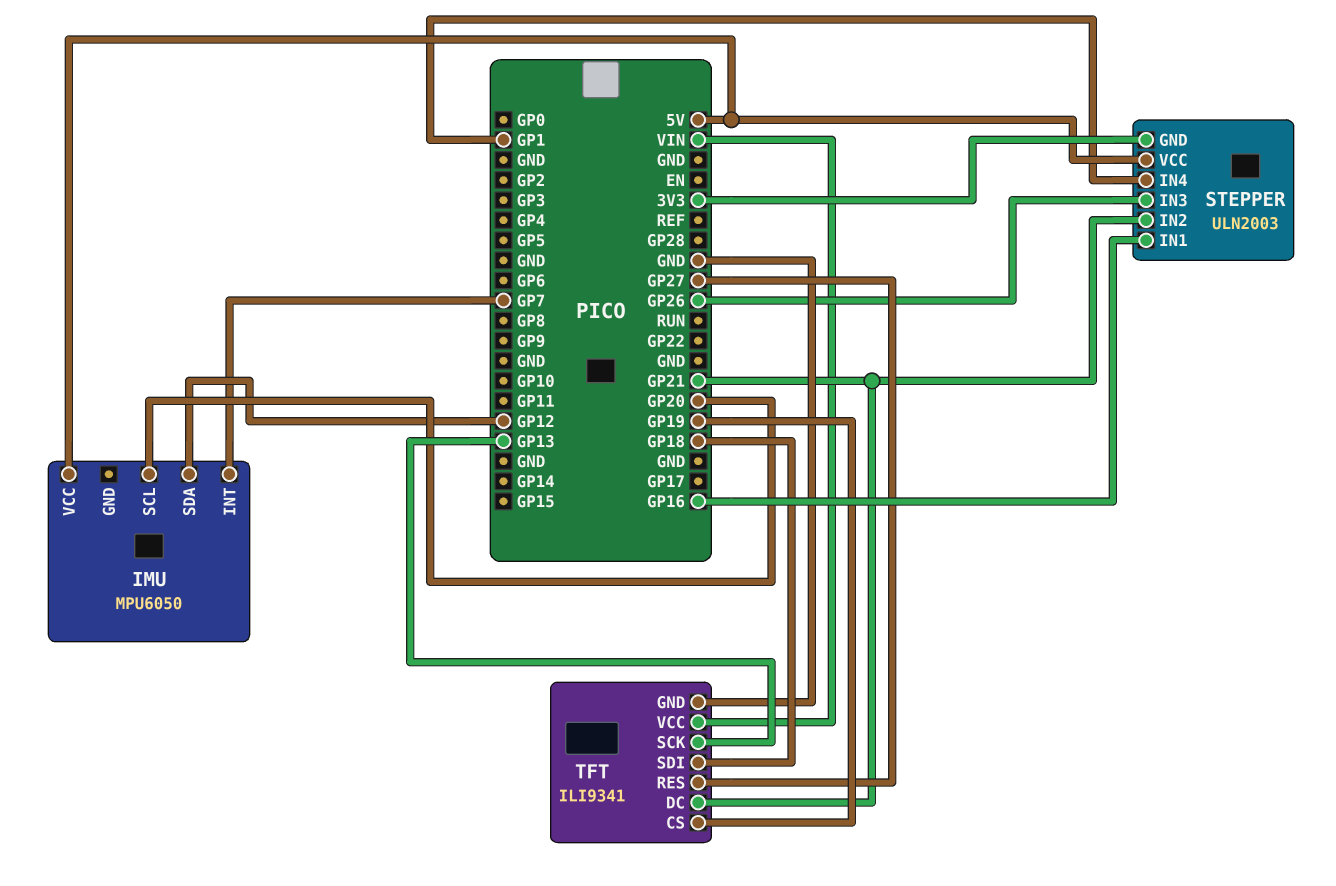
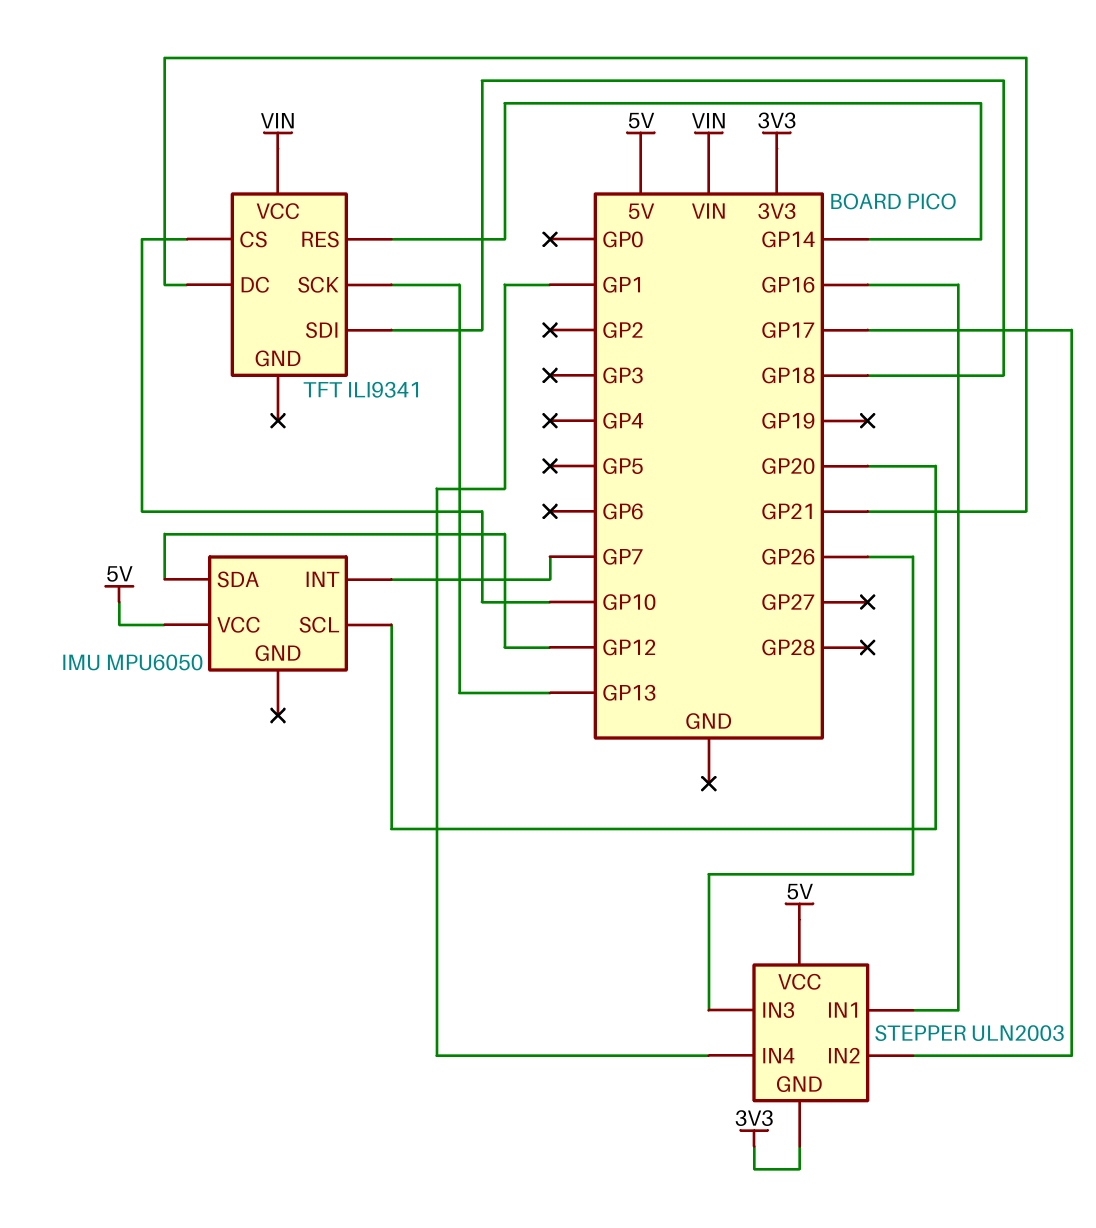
STEPPER pin IN2: GP21 -> GP17
TFT pin CS: GP19 -> GP10
TFT pin GND: GND -> none
TFT pin RES: GP27 -> GP14

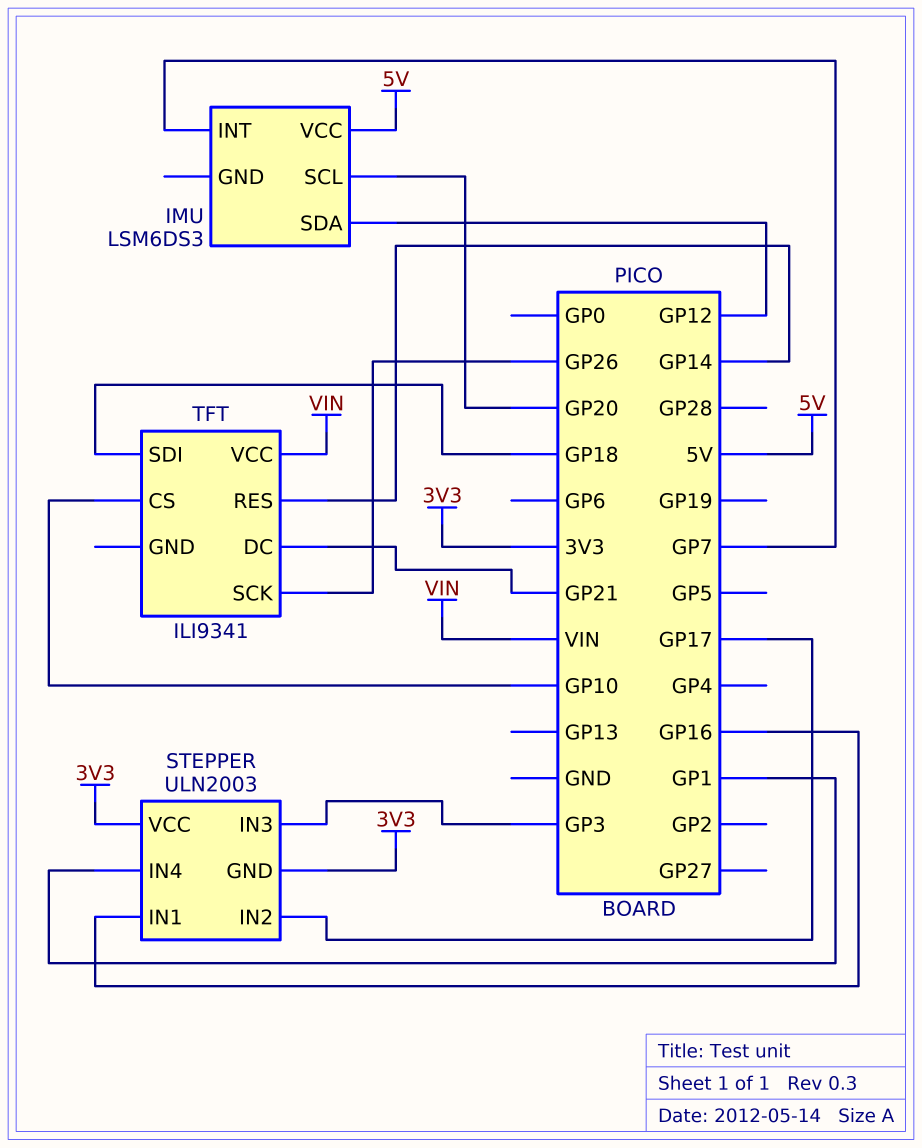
IMU: MPU6050 -> LSM6DS3
STEPPER pin IN3: GP26 -> GP3
STEPPER pin VCC: 5V -> 3V3
TFT pin SCK: GP13 -> GP26

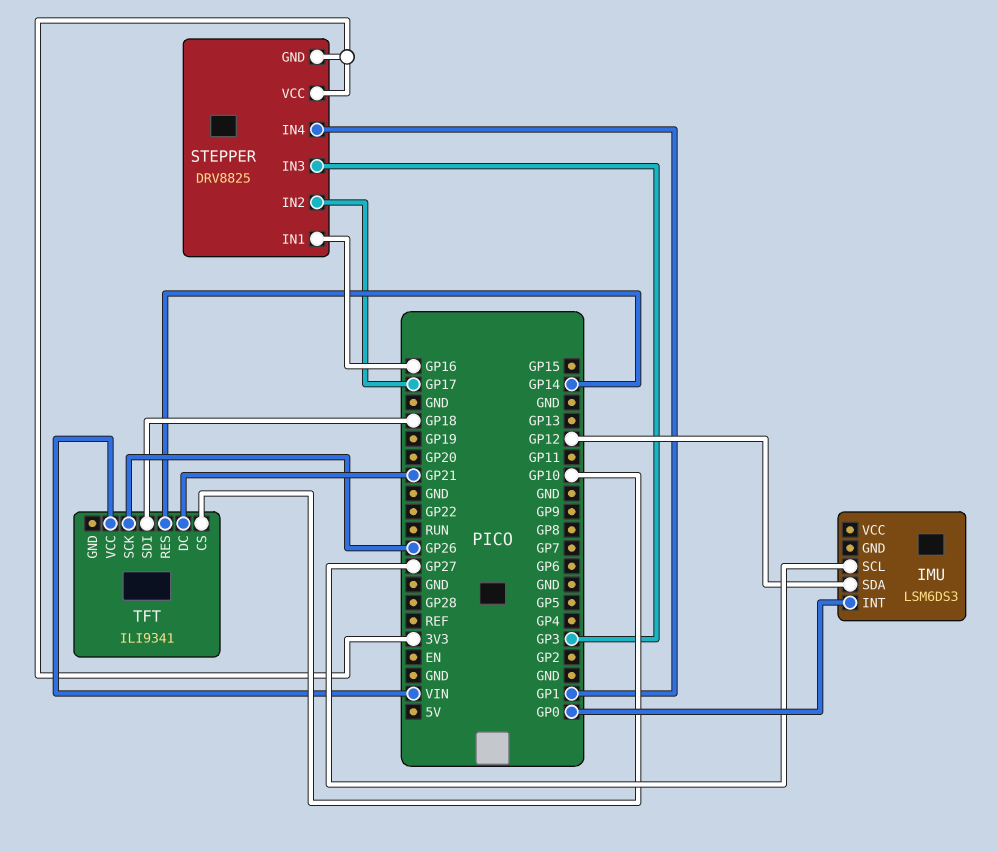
IMU pin INT: GP7 -> GP0
IMU pin SCL: GP20 -> GP27
IMU pin VCC: 5V -> none
STEPPER: ULN2003 -> DRV8825

